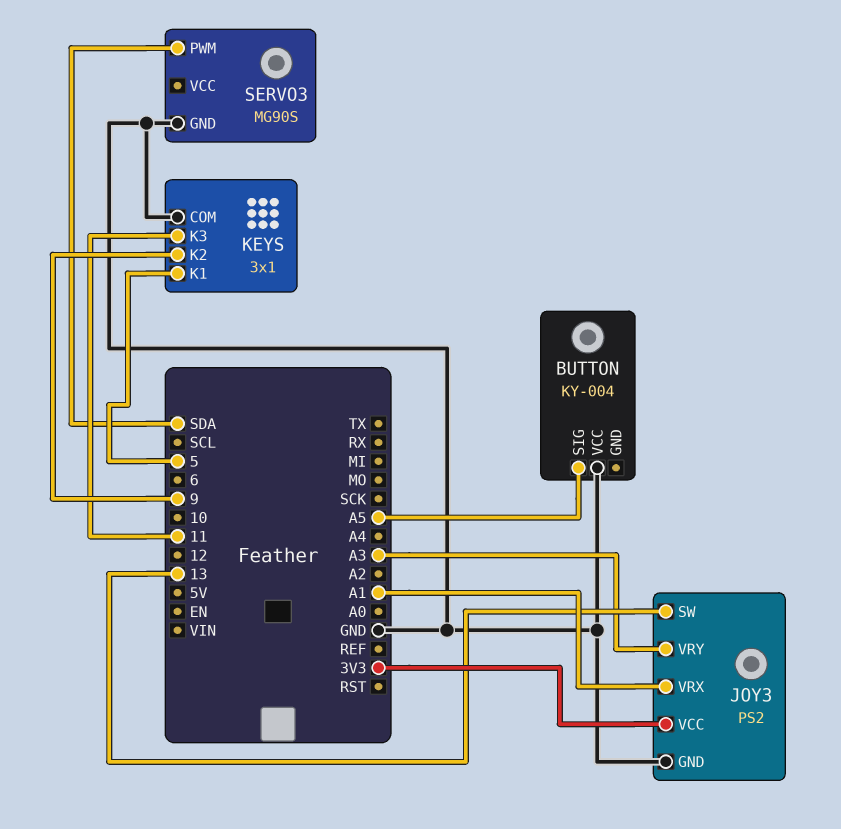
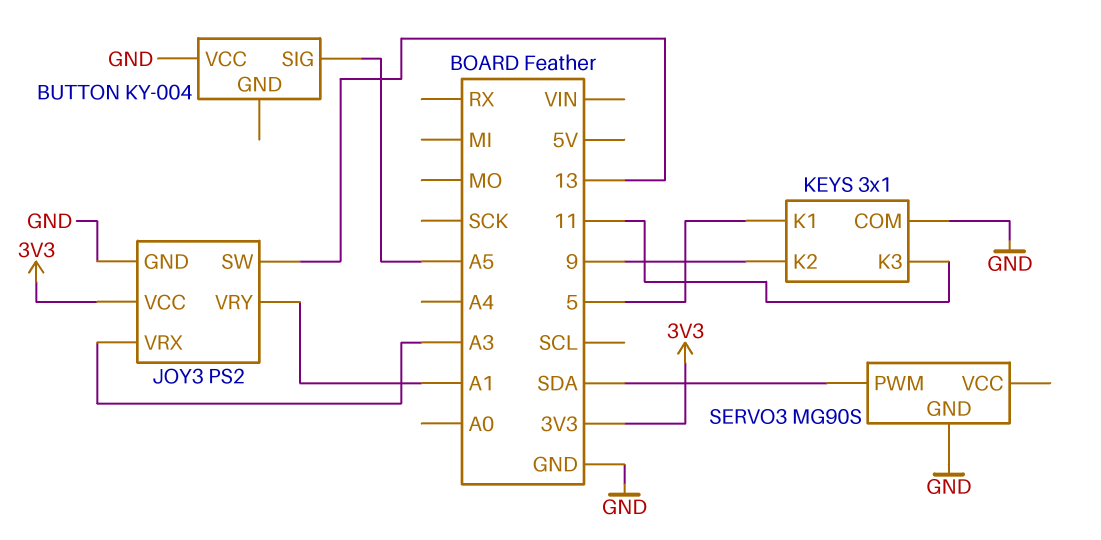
JOY3 pin VRX: A1 -> A3
JOY3 pin VRY: A3 -> A1

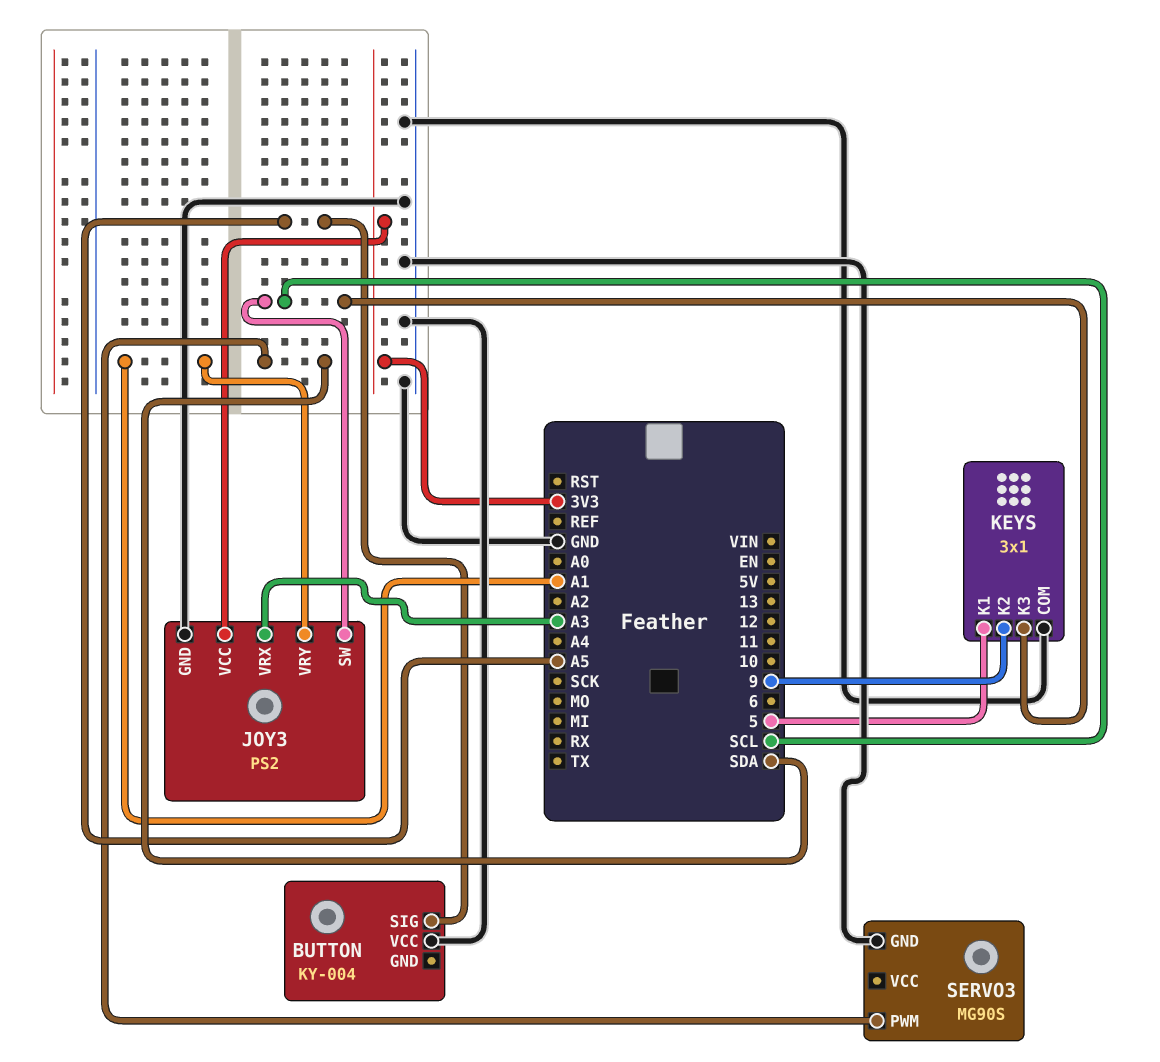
JOY3 pin SW: 13 -> SCL
KEYS pin K3: 11 -> SCL

